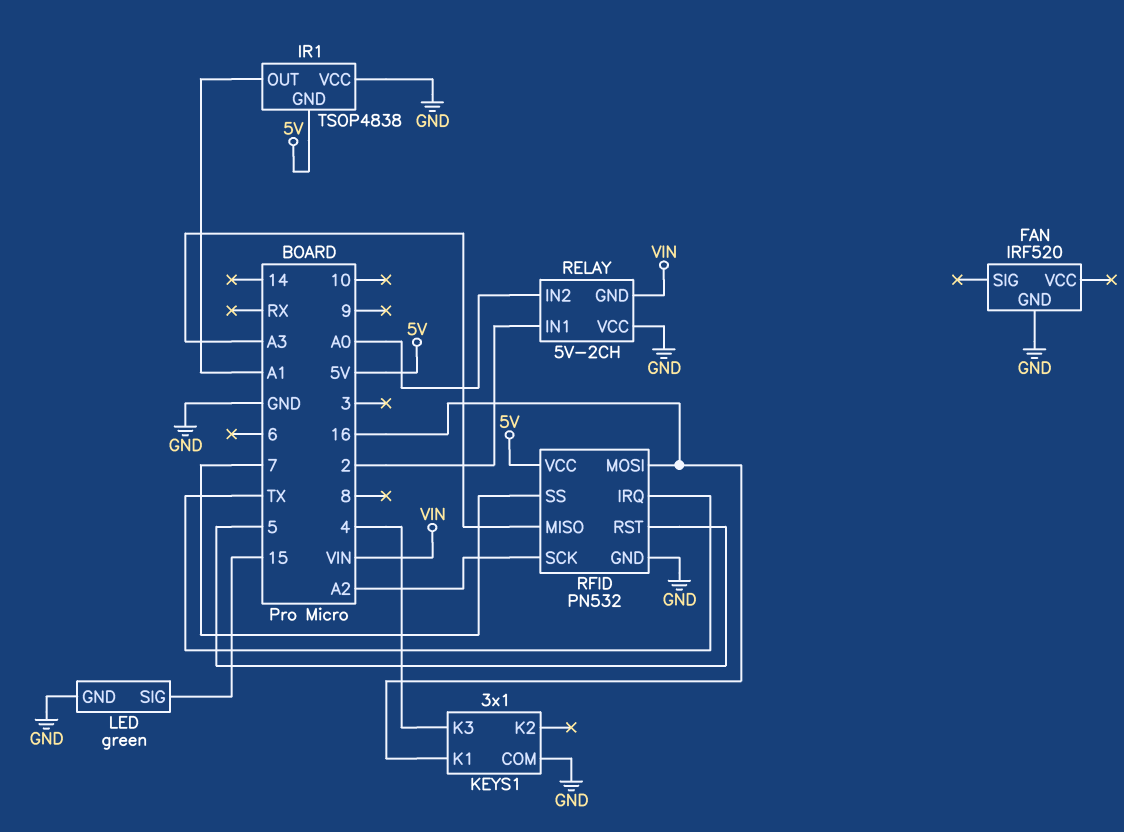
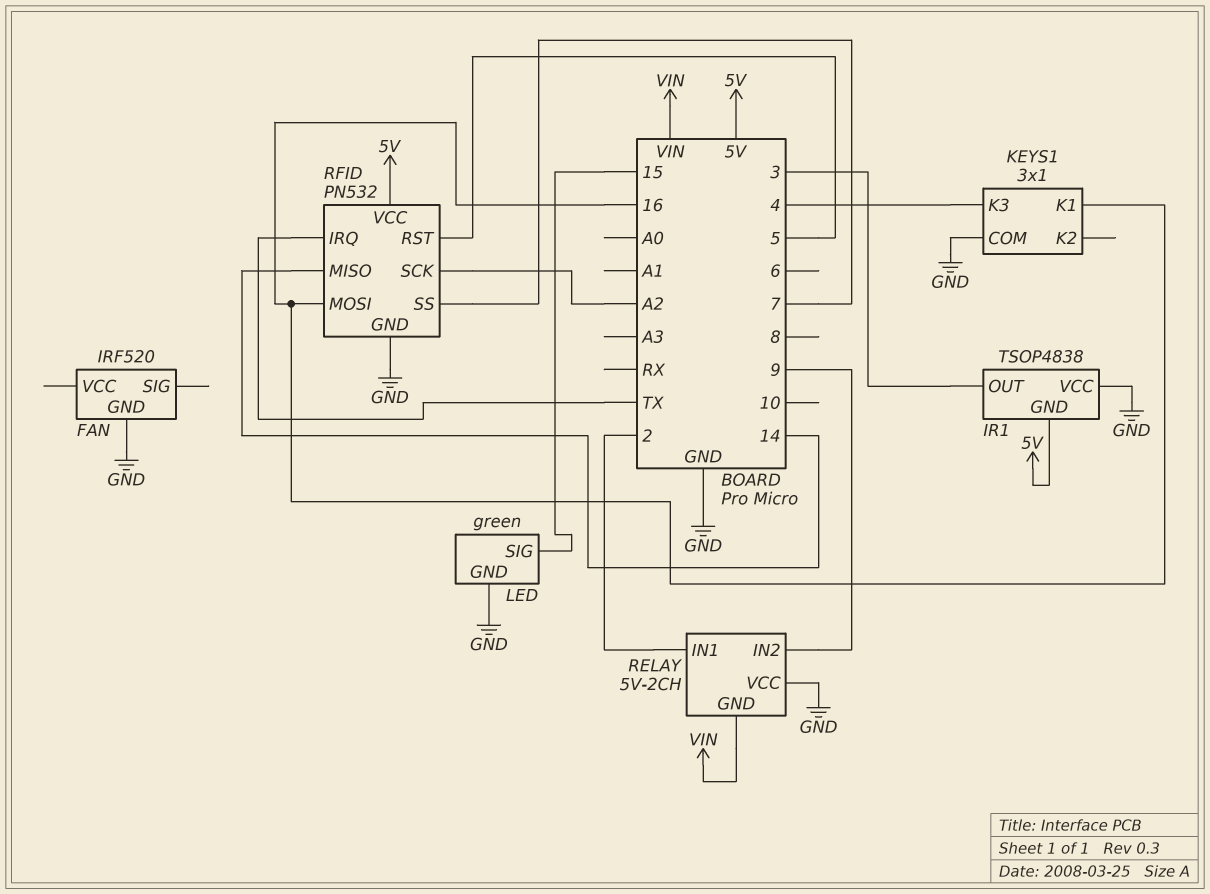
IR1 pin OUT: A1 -> 3
RELAY pin IN2: A0 -> 9
RFID pin MISO: A3 -> 14

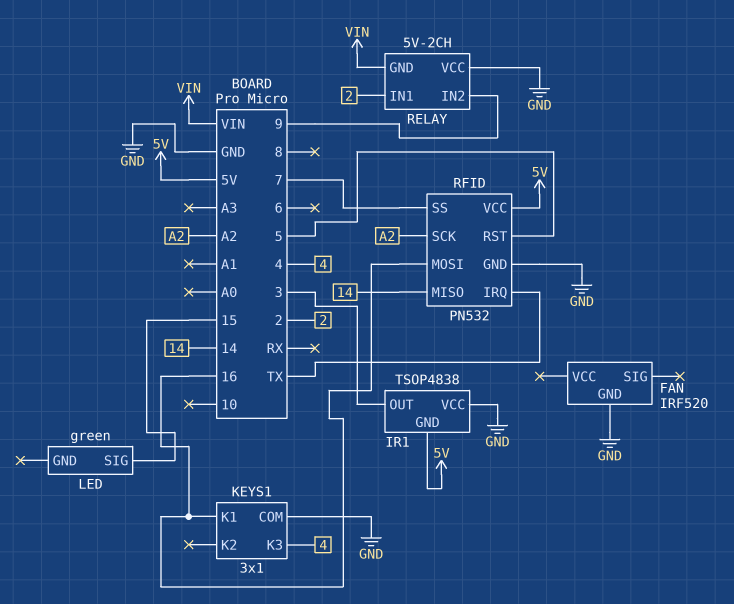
LED pin GND: GND -> none

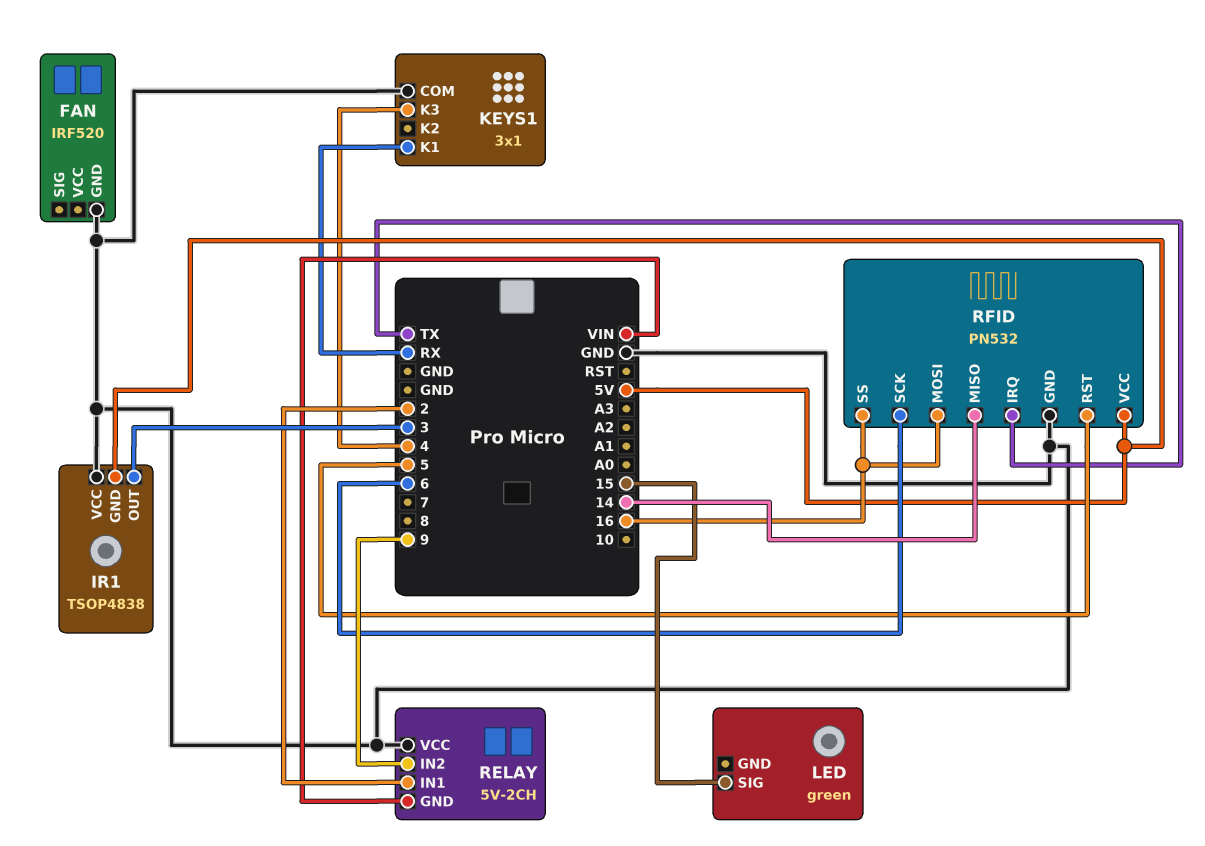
KEYS1 pin K1: 16 -> RX
RFID pin SCK: A2 -> 6
RFID pin SS: 7 -> 16

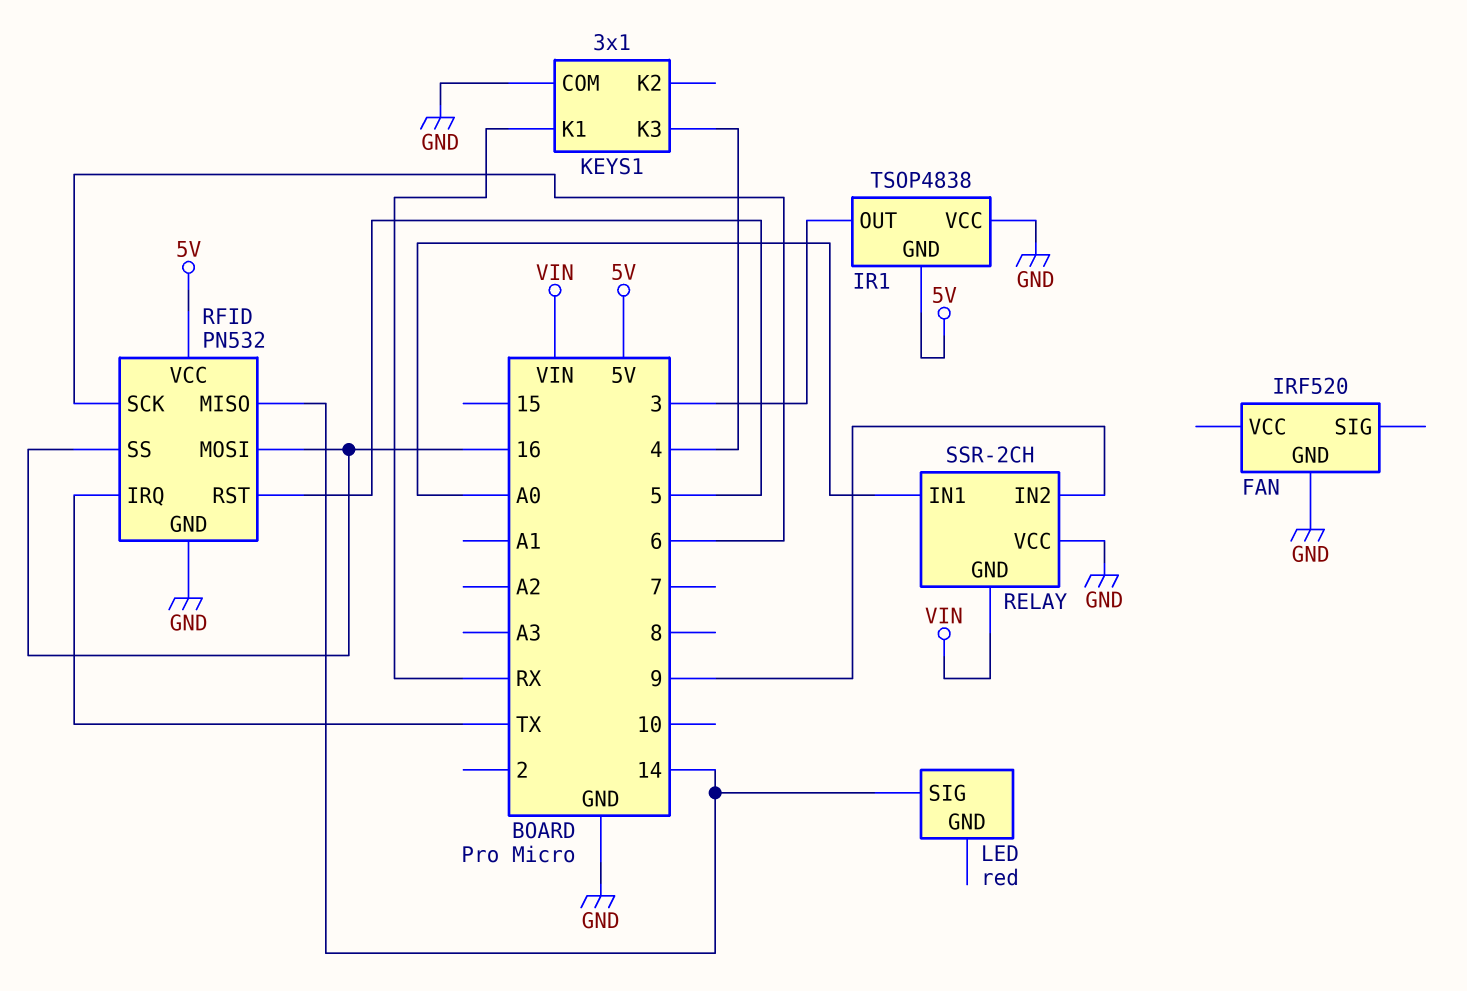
LED: green -> red
LED pin SIG: 15 -> 14
RELAY: 5V-2CH -> SSR-2CH
RELAY pin IN1: 2 -> A0

